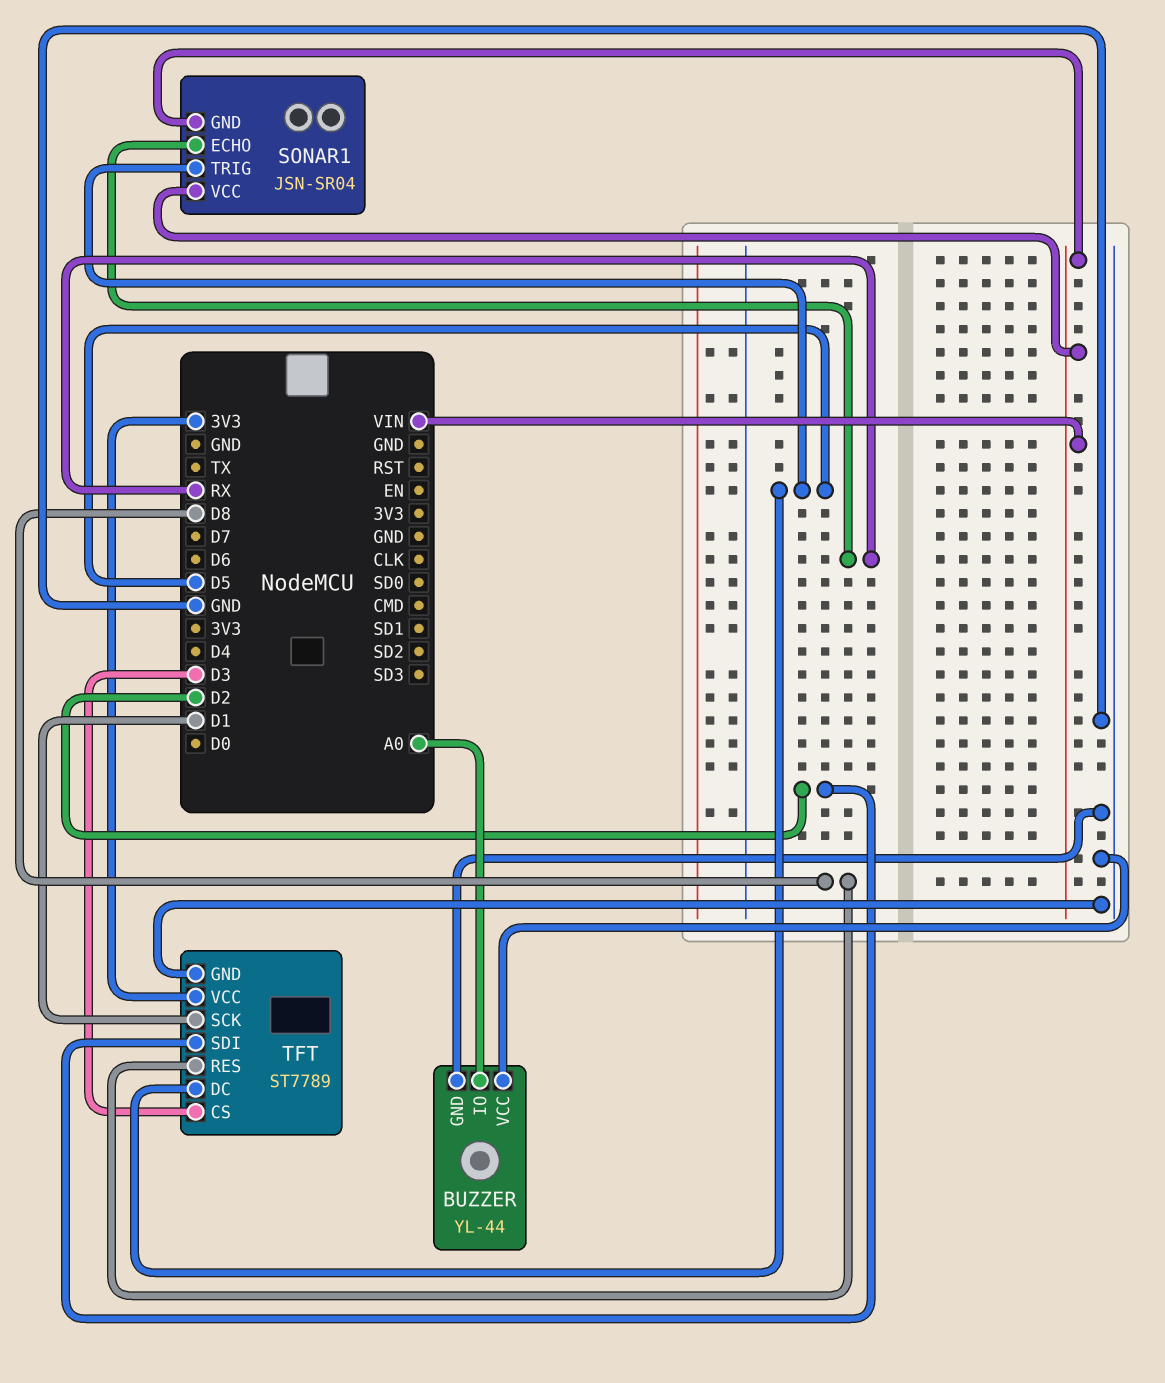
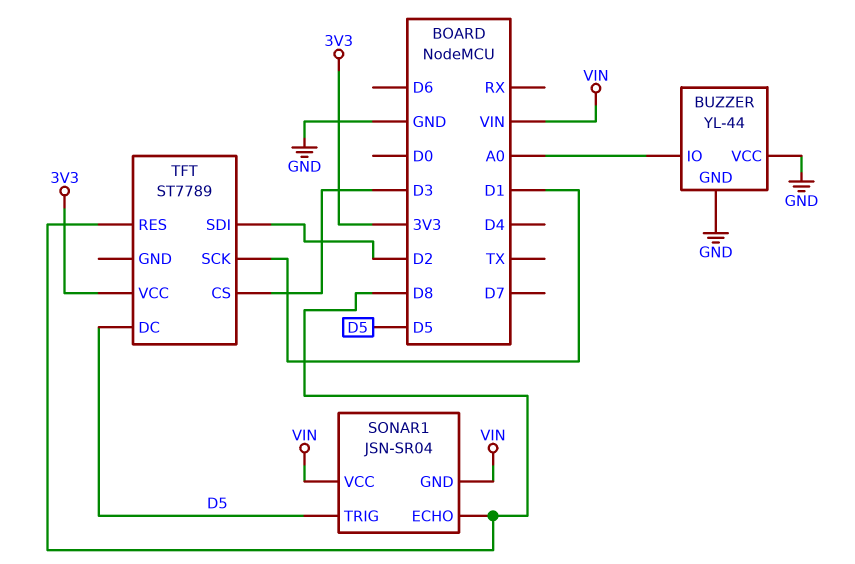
SONAR1 pin ECHO: RX -> D8
TFT pin GND: GND -> none

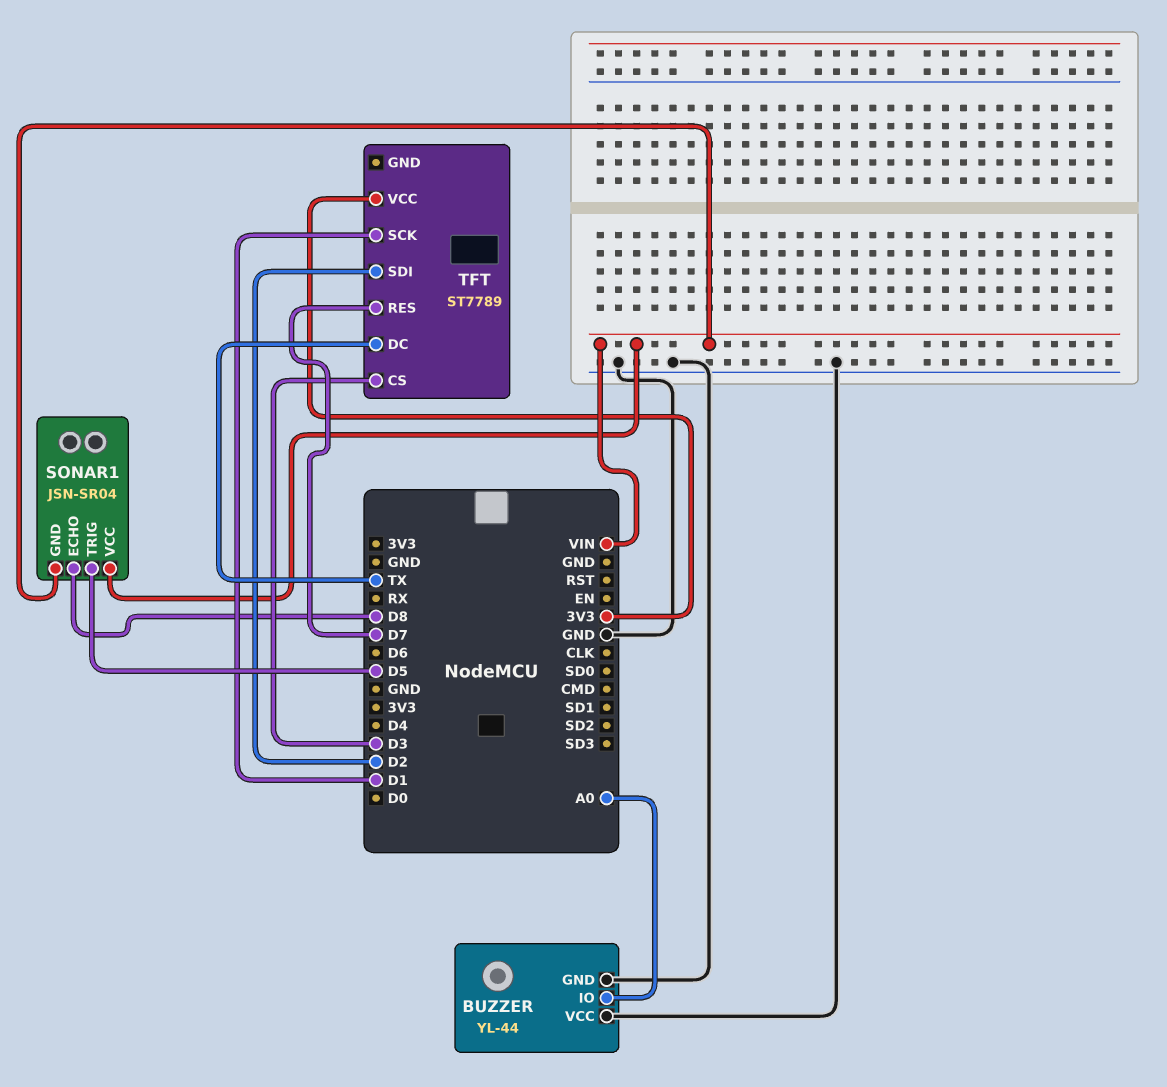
TFT pin DC: D5 -> TX
TFT pin RES: D8 -> D7

